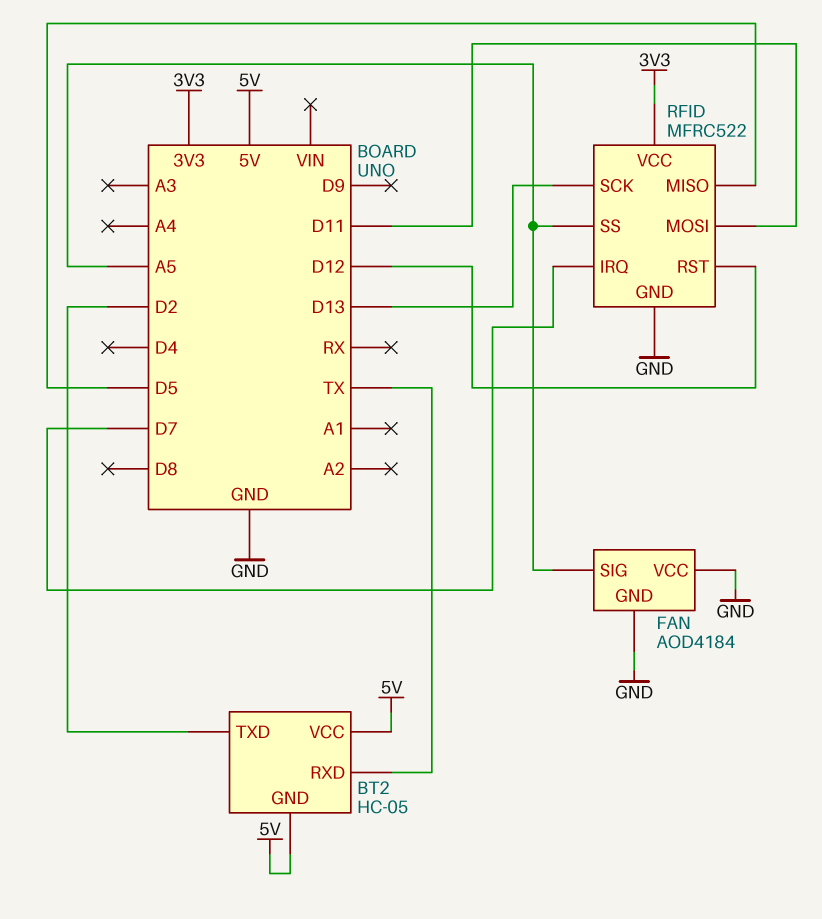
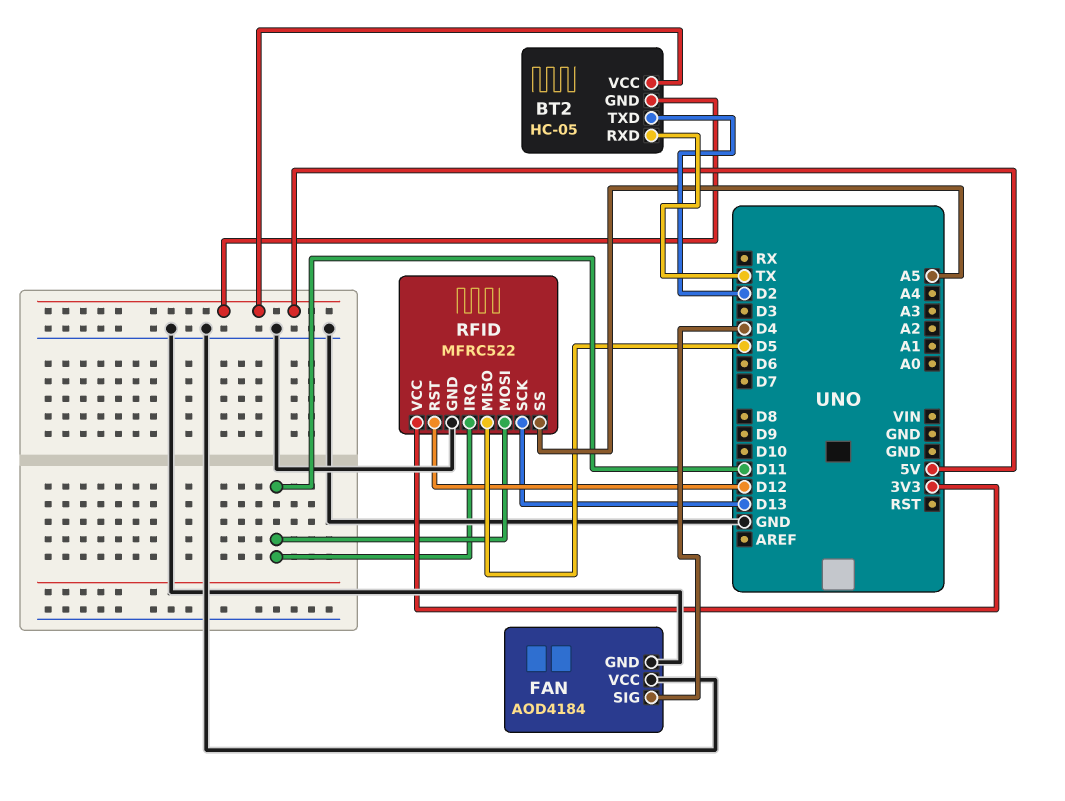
FAN pin SIG: A5 -> D4
RFID pin IRQ: D7 -> D11

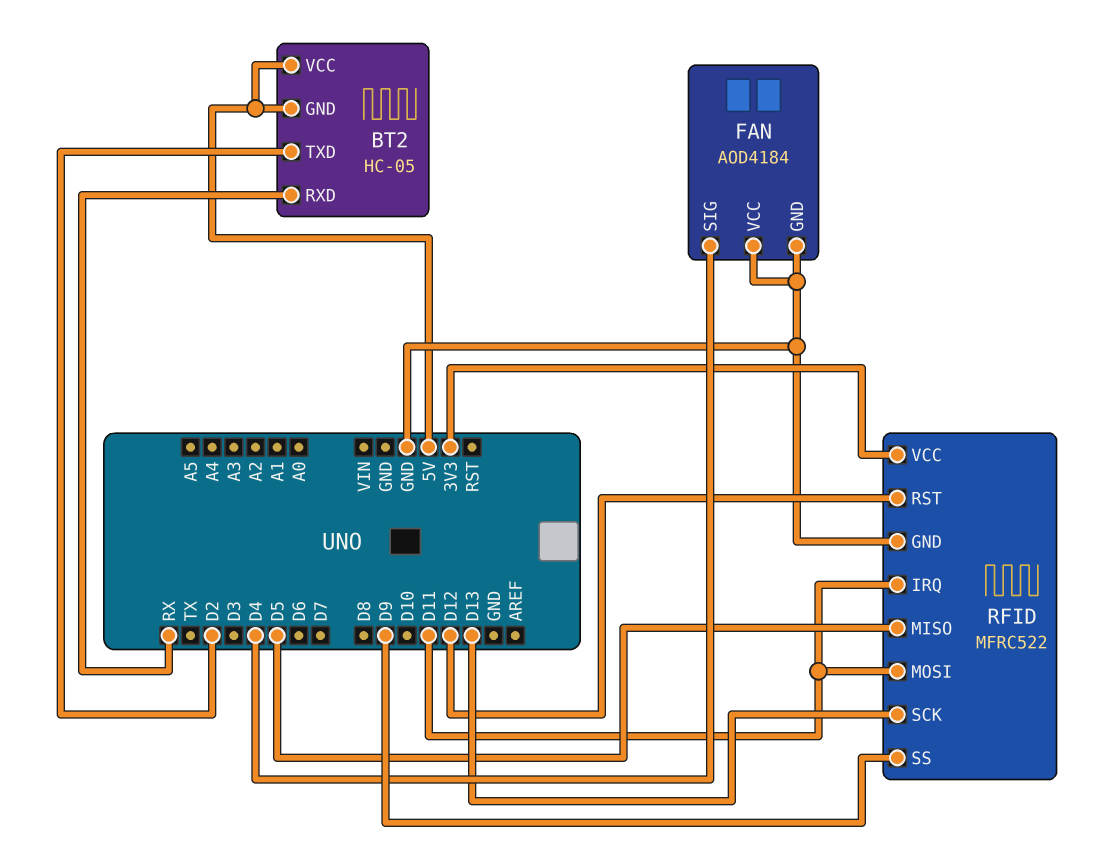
BT2 pin RXD: TX -> RX
RFID pin SS: A5 -> D9

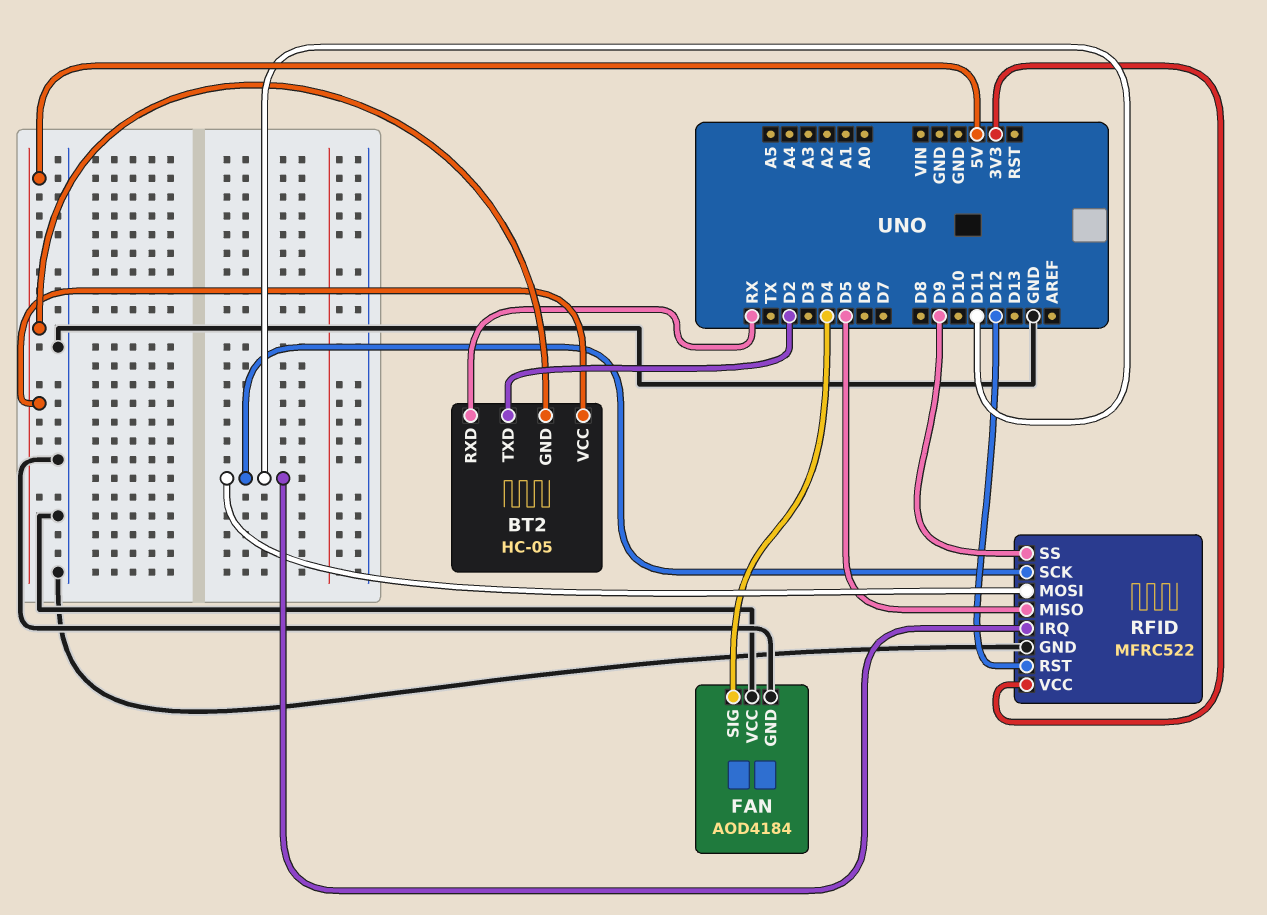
RFID pin SCK: D13 -> D11

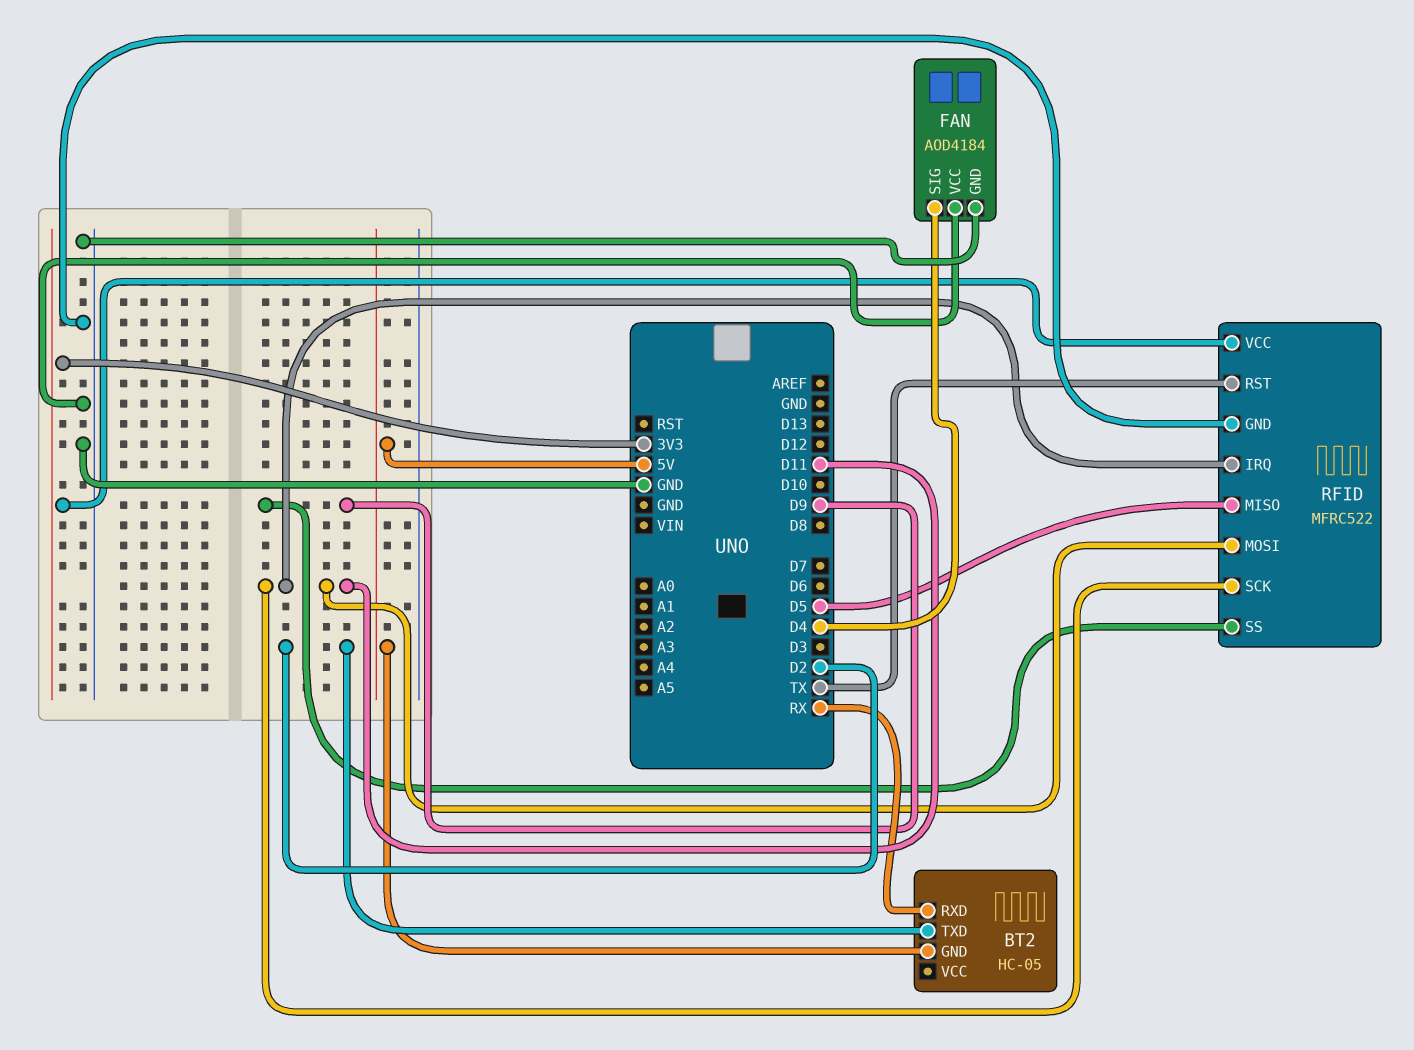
BT2 pin VCC: 5V -> none
RFID pin RST: D12 -> TX

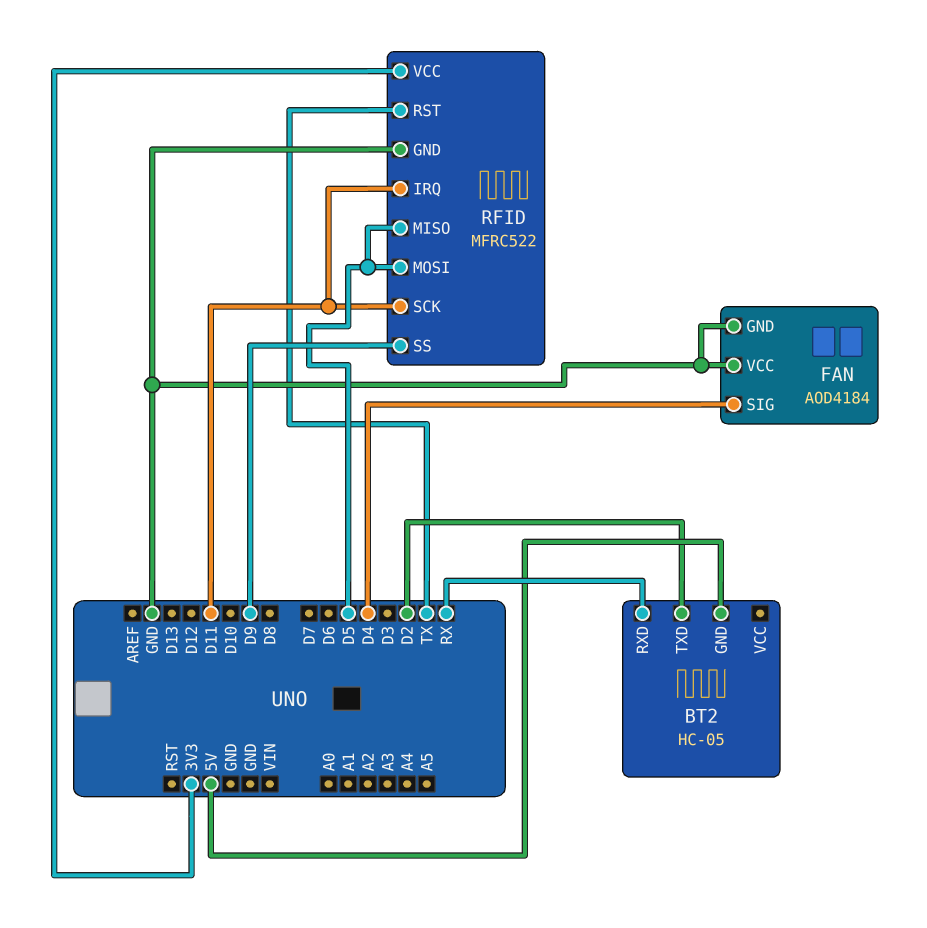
RFID pin MOSI: D11 -> D5

